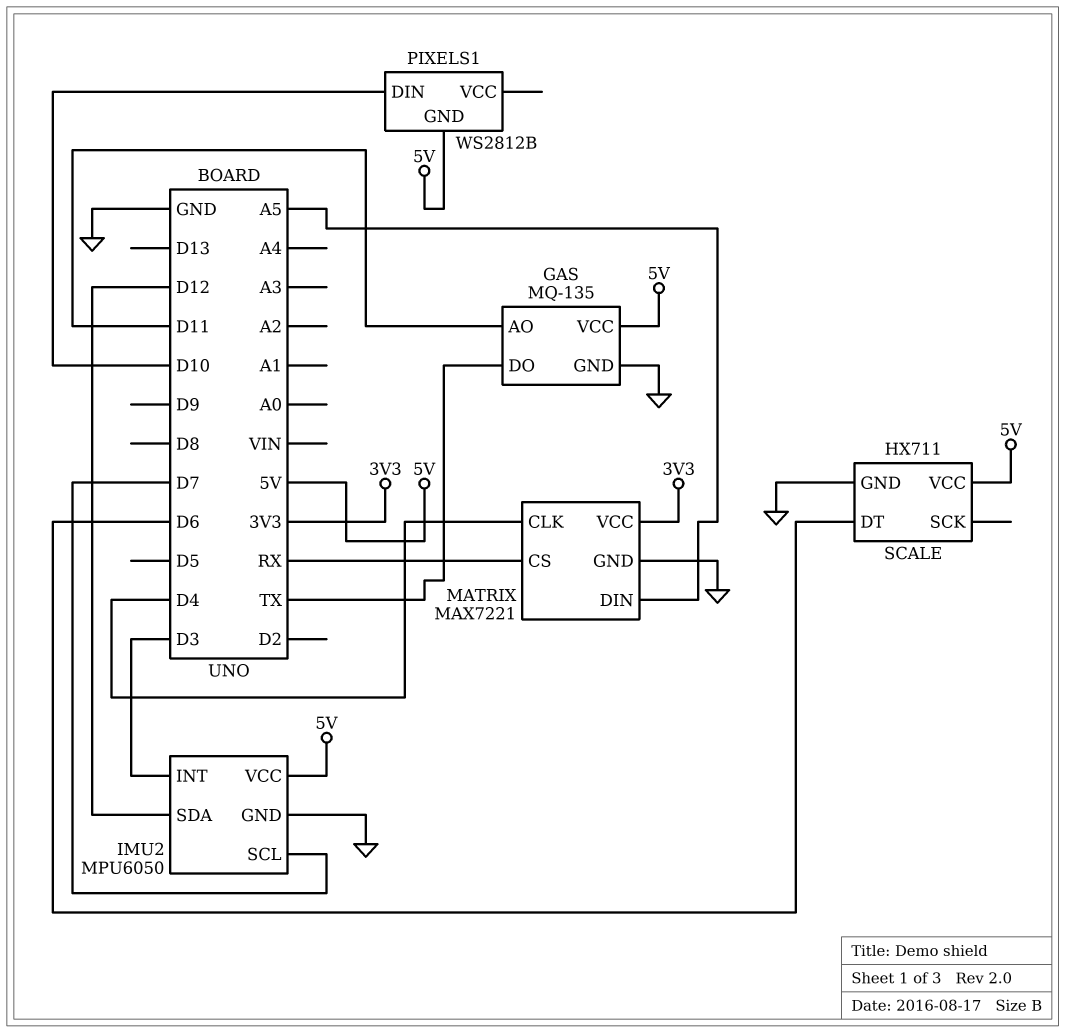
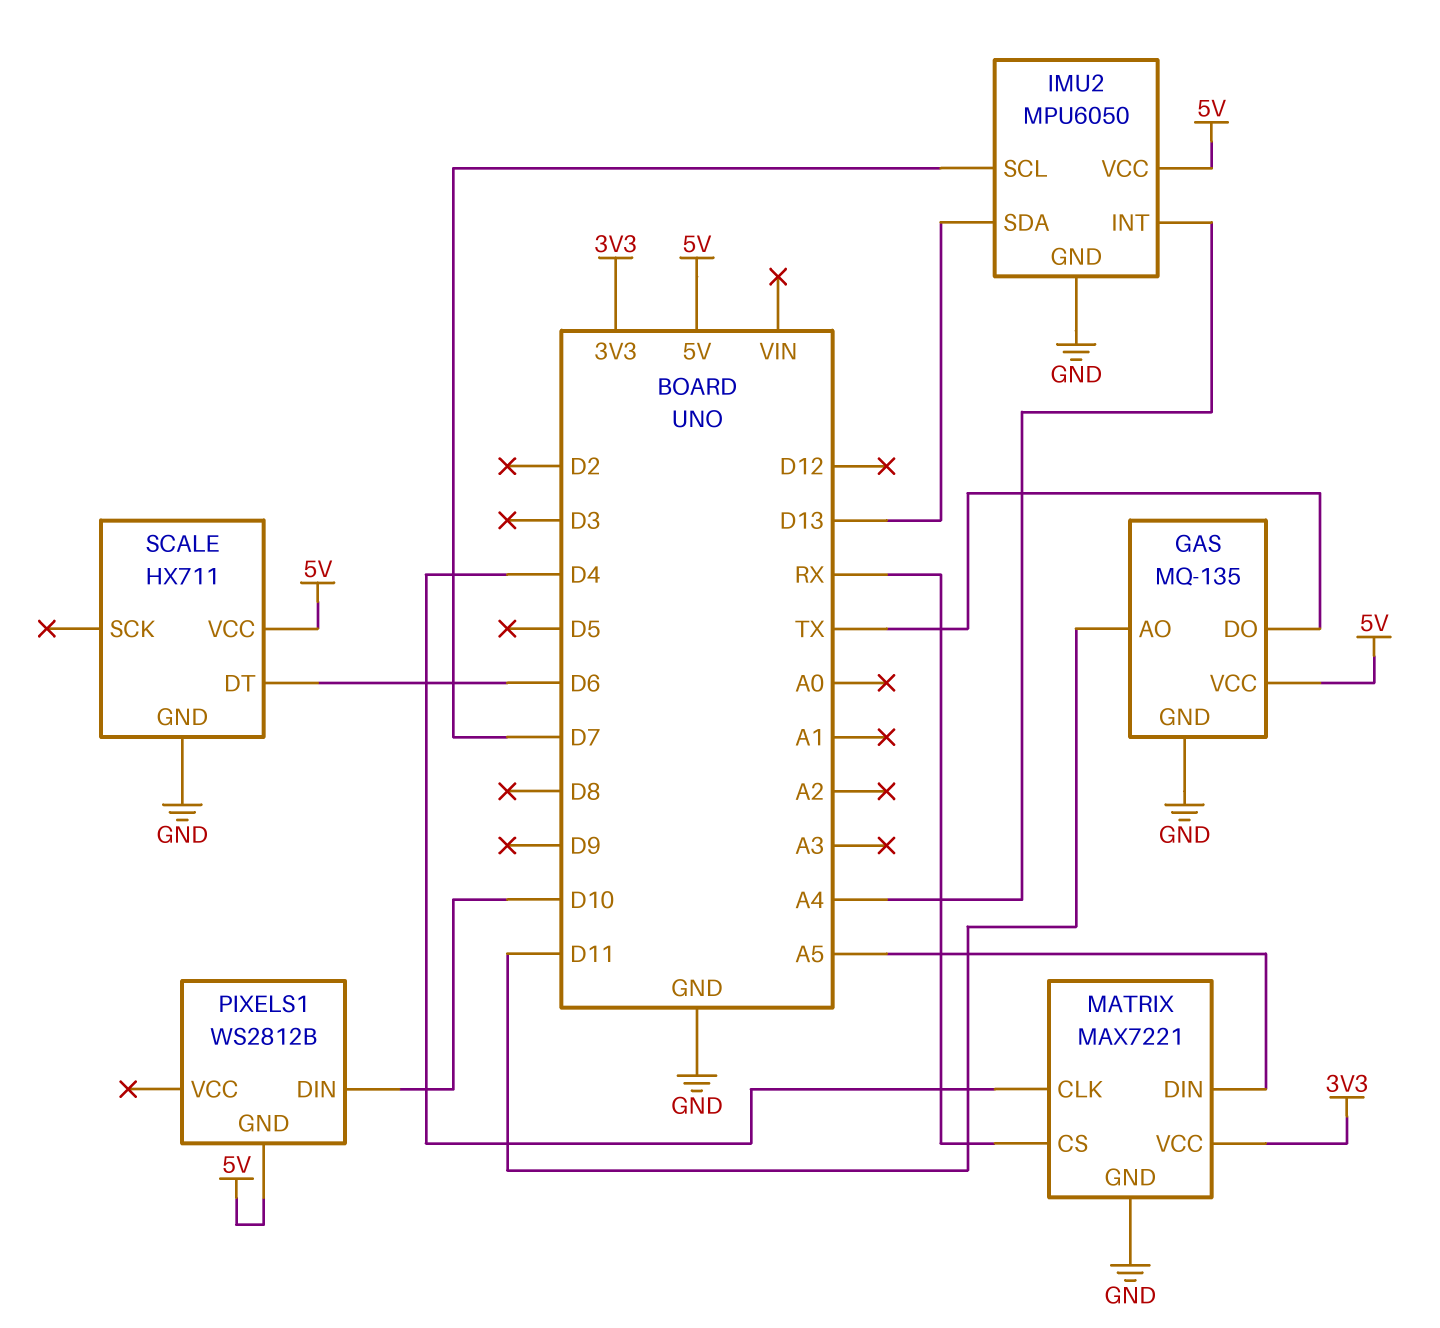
IMU2 pin INT: D3 -> A4
IMU2 pin SDA: D12 -> D13

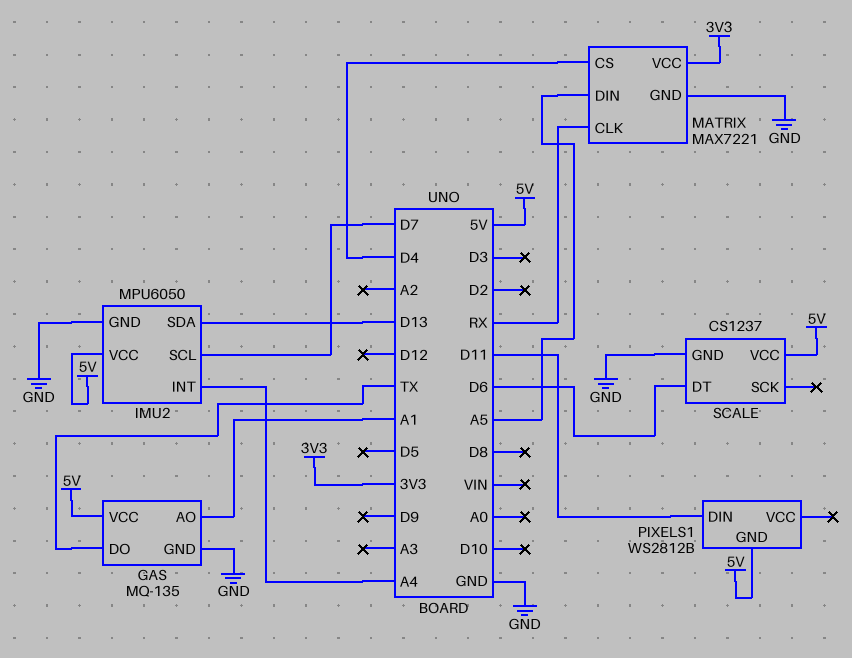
GAS pin AO: D11 -> A1
MATRIX pin CLK: D4 -> RX
MATRIX pin CS: RX -> D4
PIXELS1 pin DIN: D10 -> D11
SCALE: HX711 -> CS1237

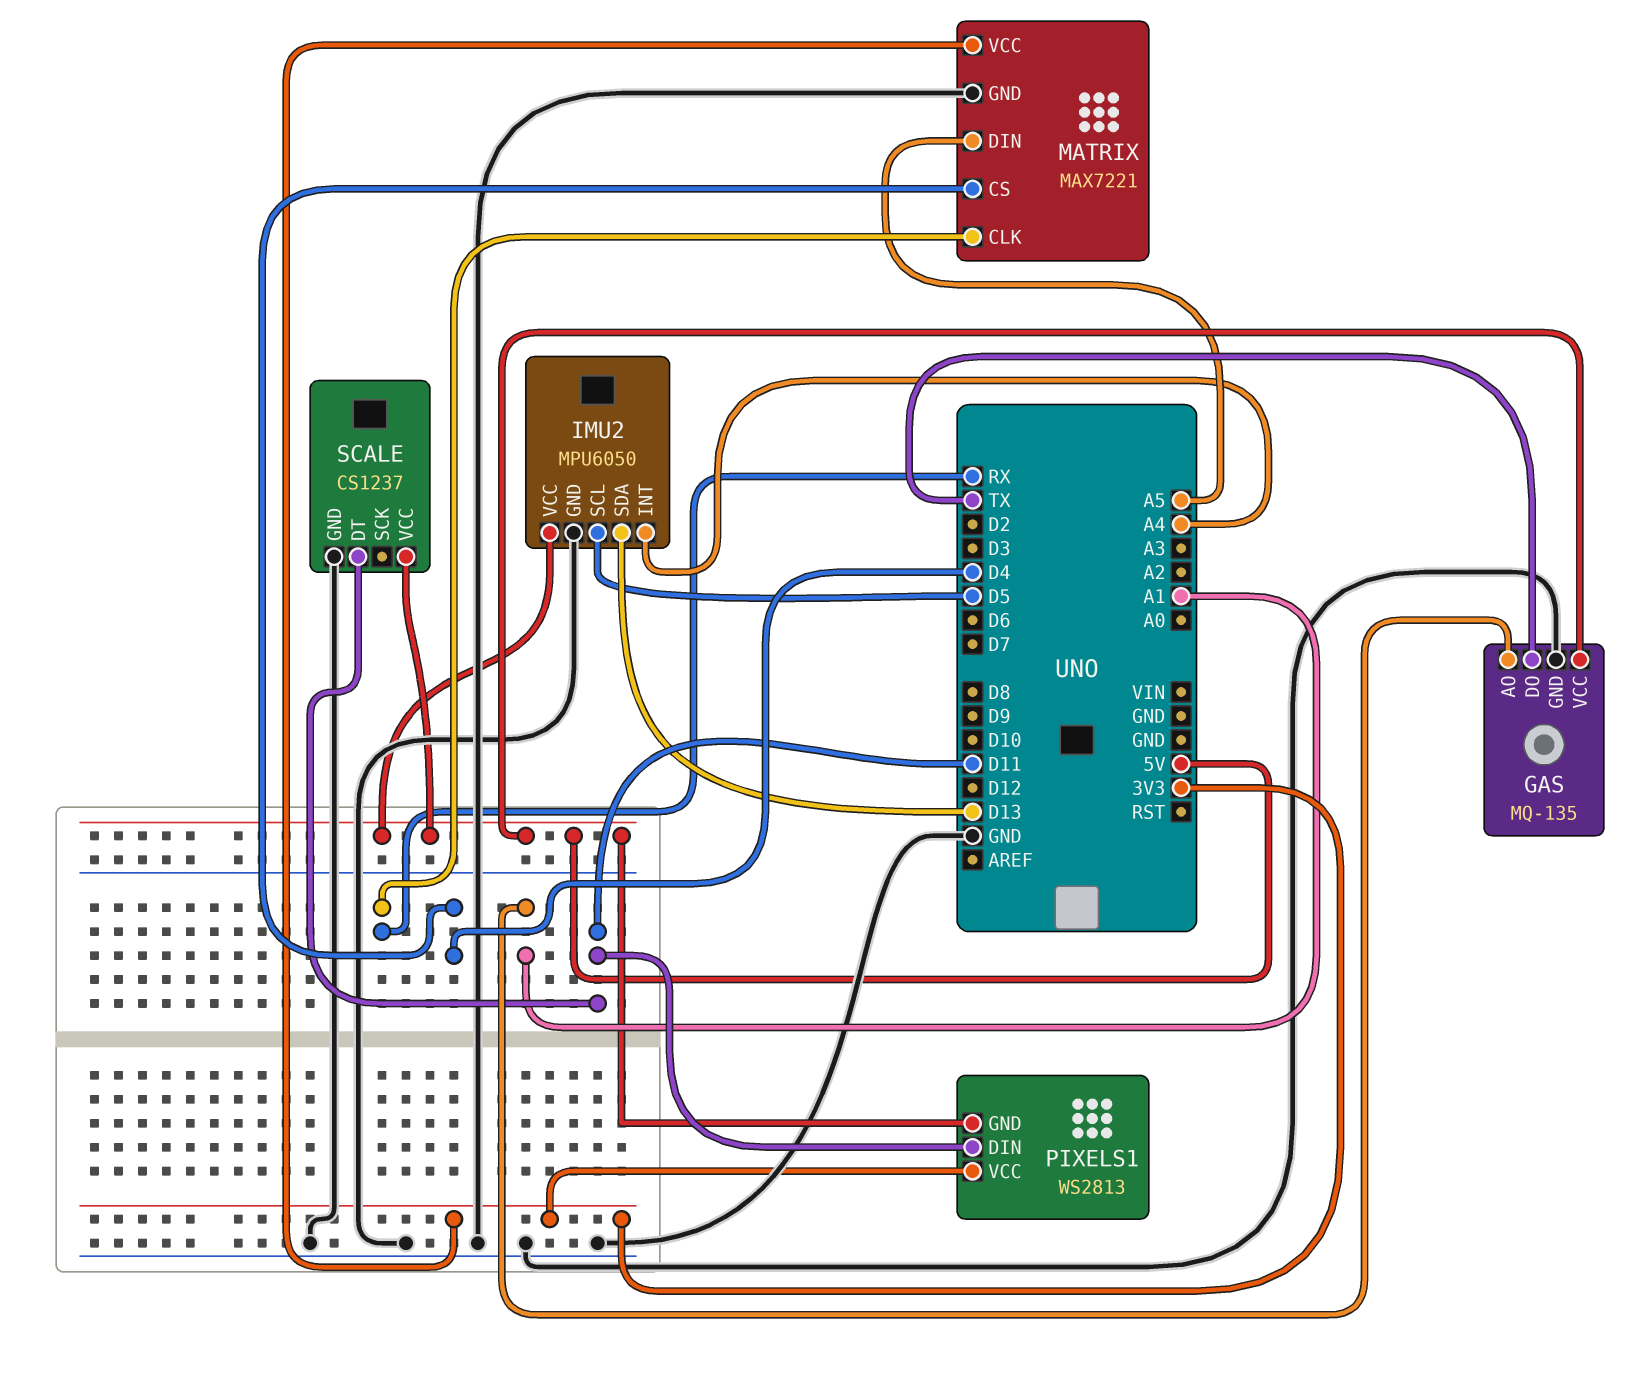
IMU2 pin SCL: D7 -> D5
PIXELS1: WS2812B -> WS2813
PIXELS1 pin VCC: none -> 3V3
SCALE pin DT: D6 -> D11

